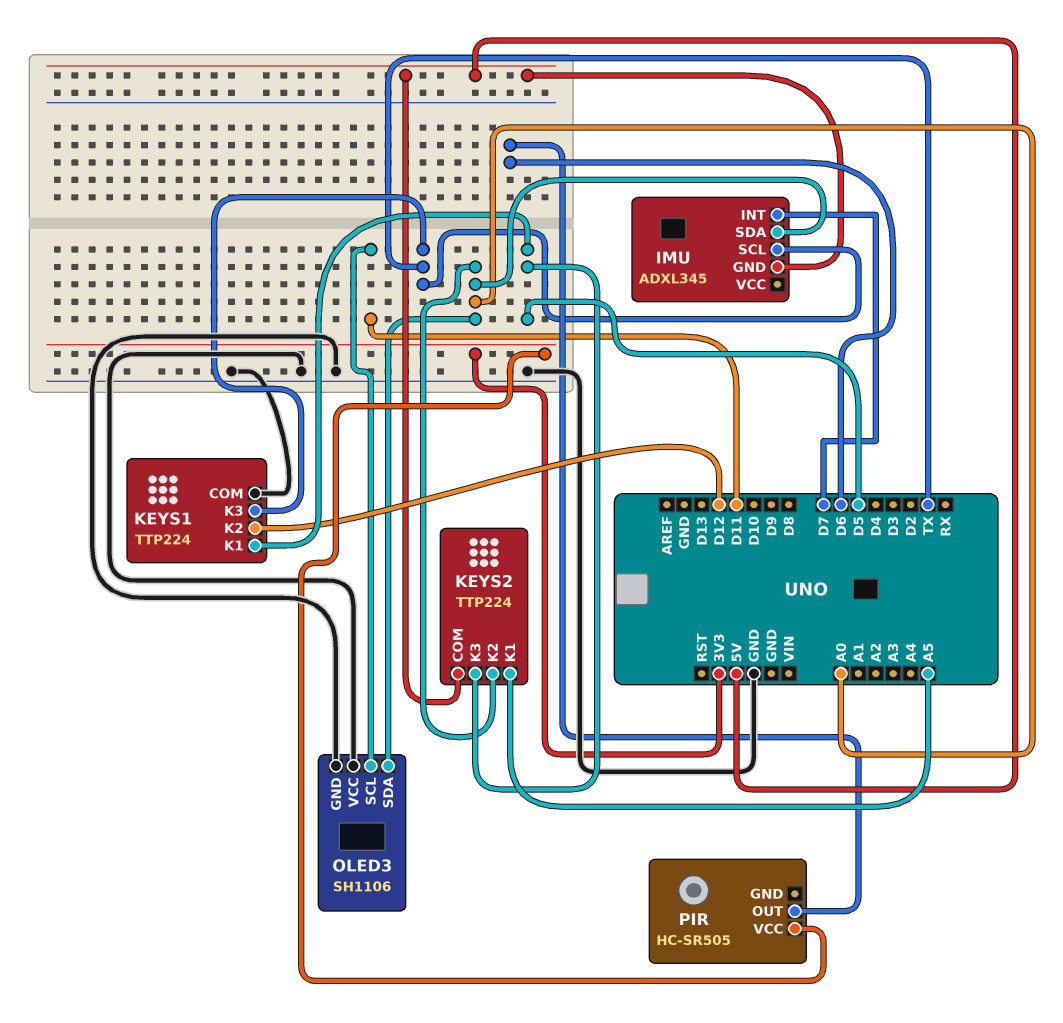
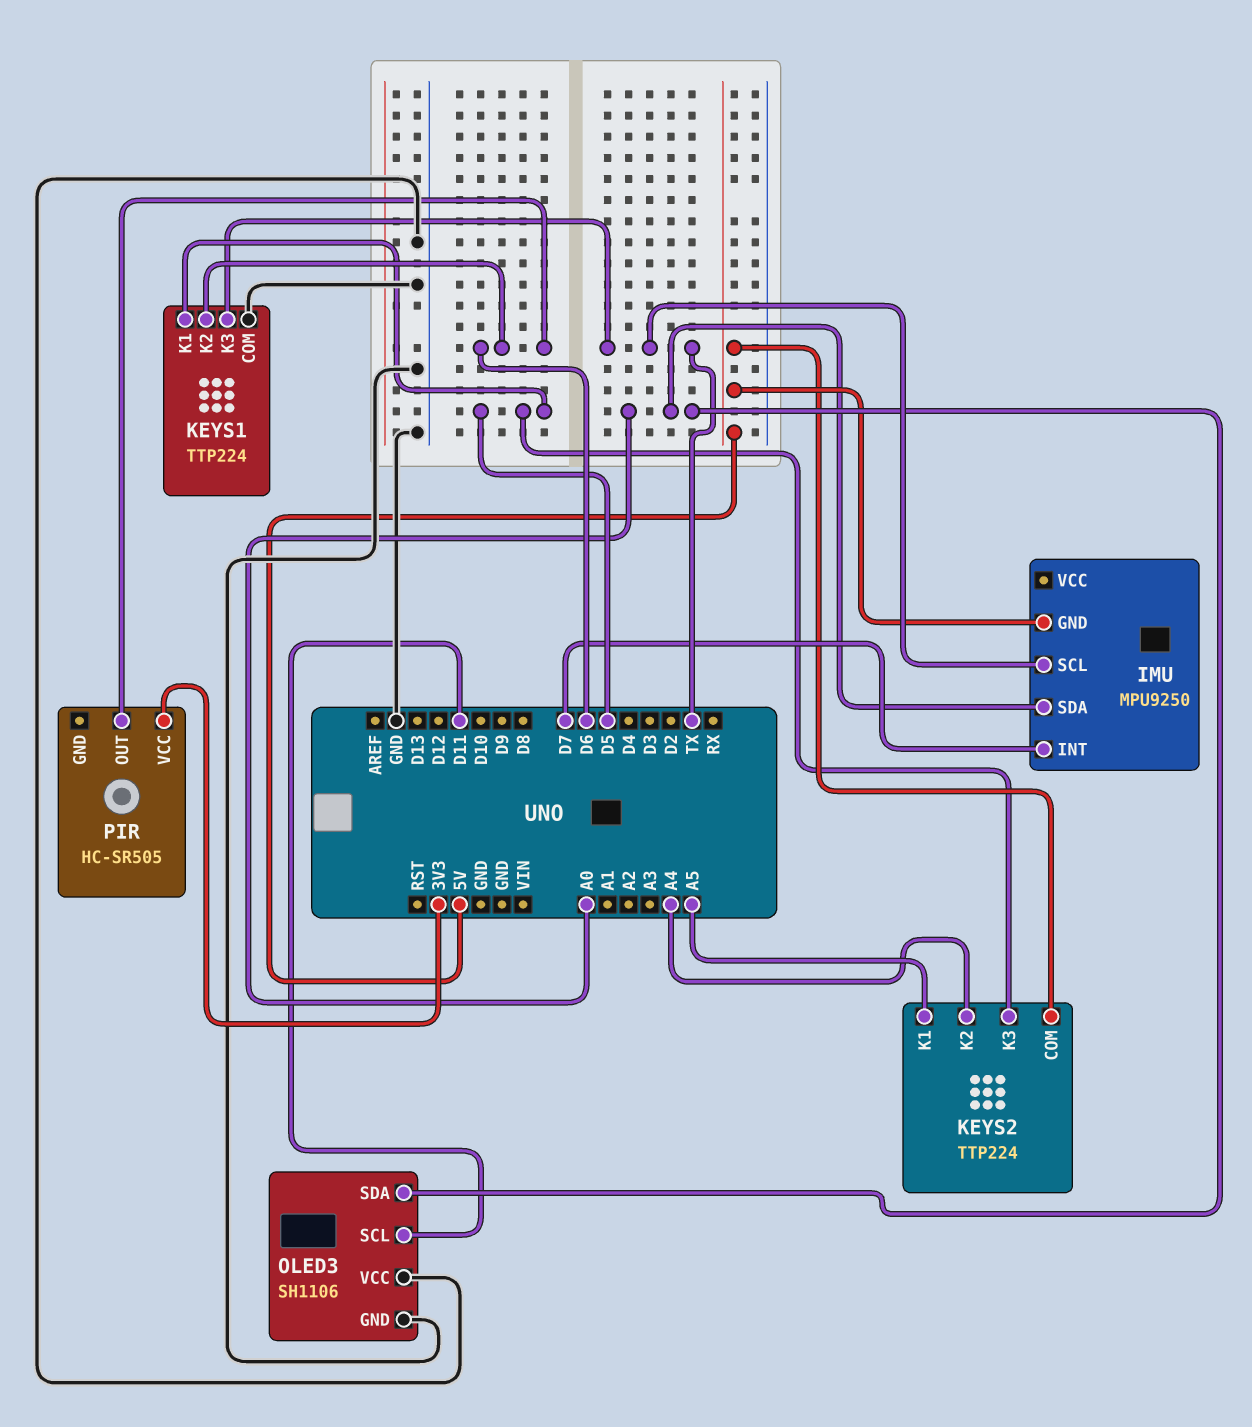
IMU: ADXL345 -> MPU9250
KEYS1 pin K2: D12 -> D6
KEYS2 pin K2: A0 -> A4

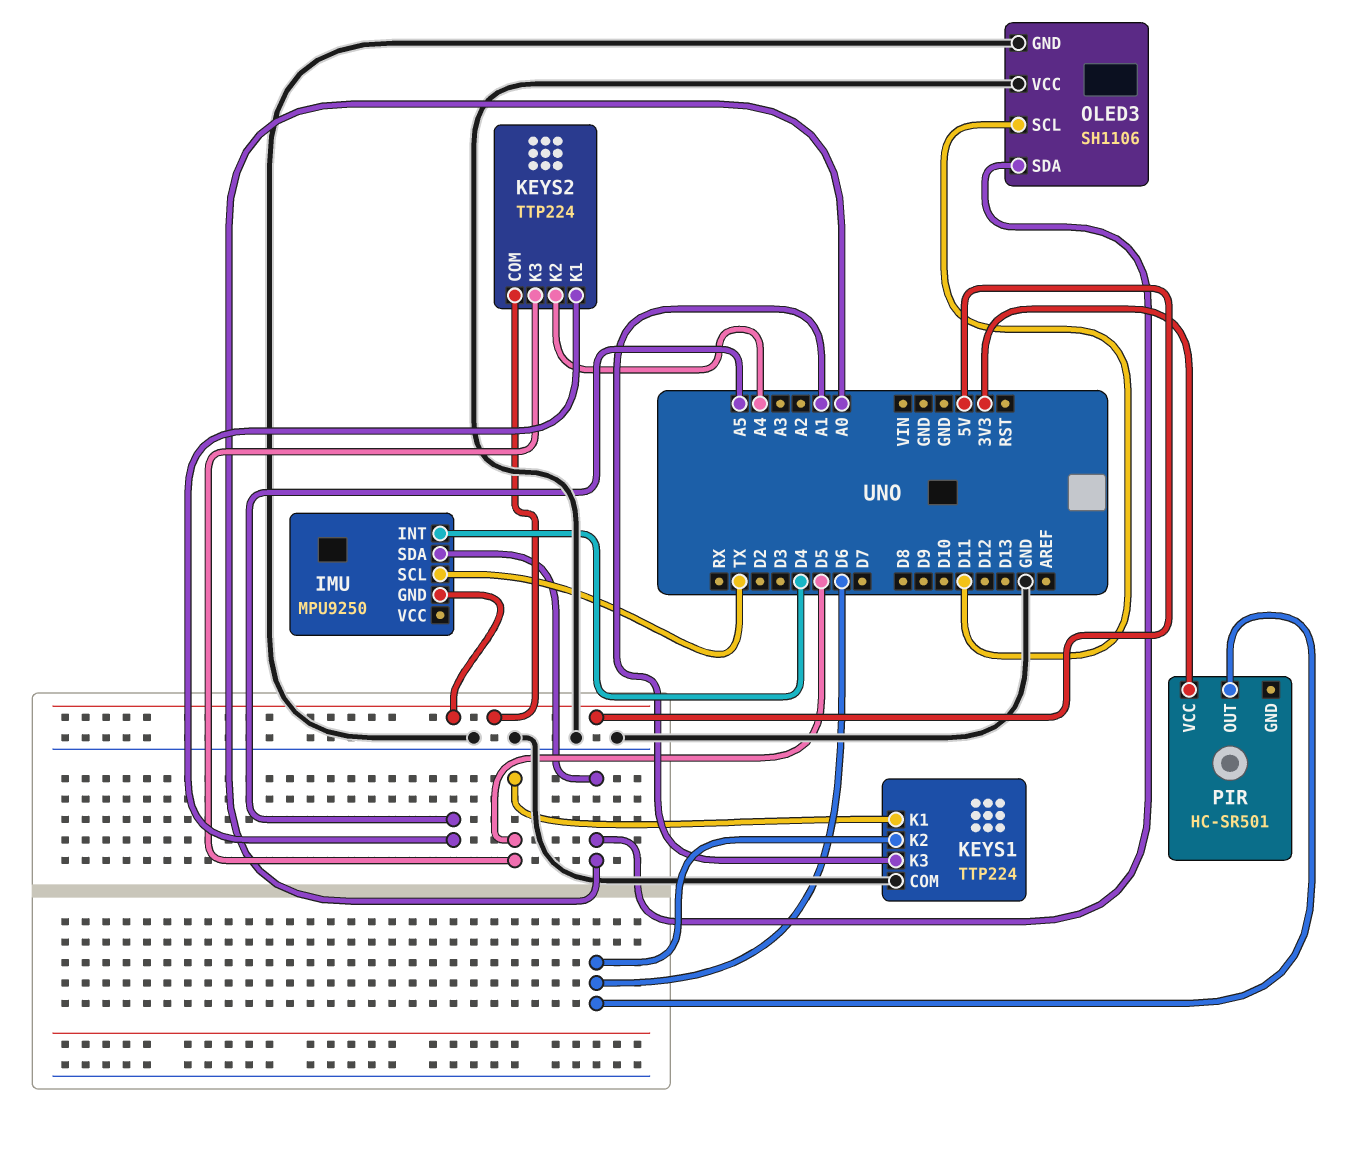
IMU pin INT: D7 -> D4
KEYS1 pin K3: TX -> A1
PIR: HC-SR505 -> HC-SR501

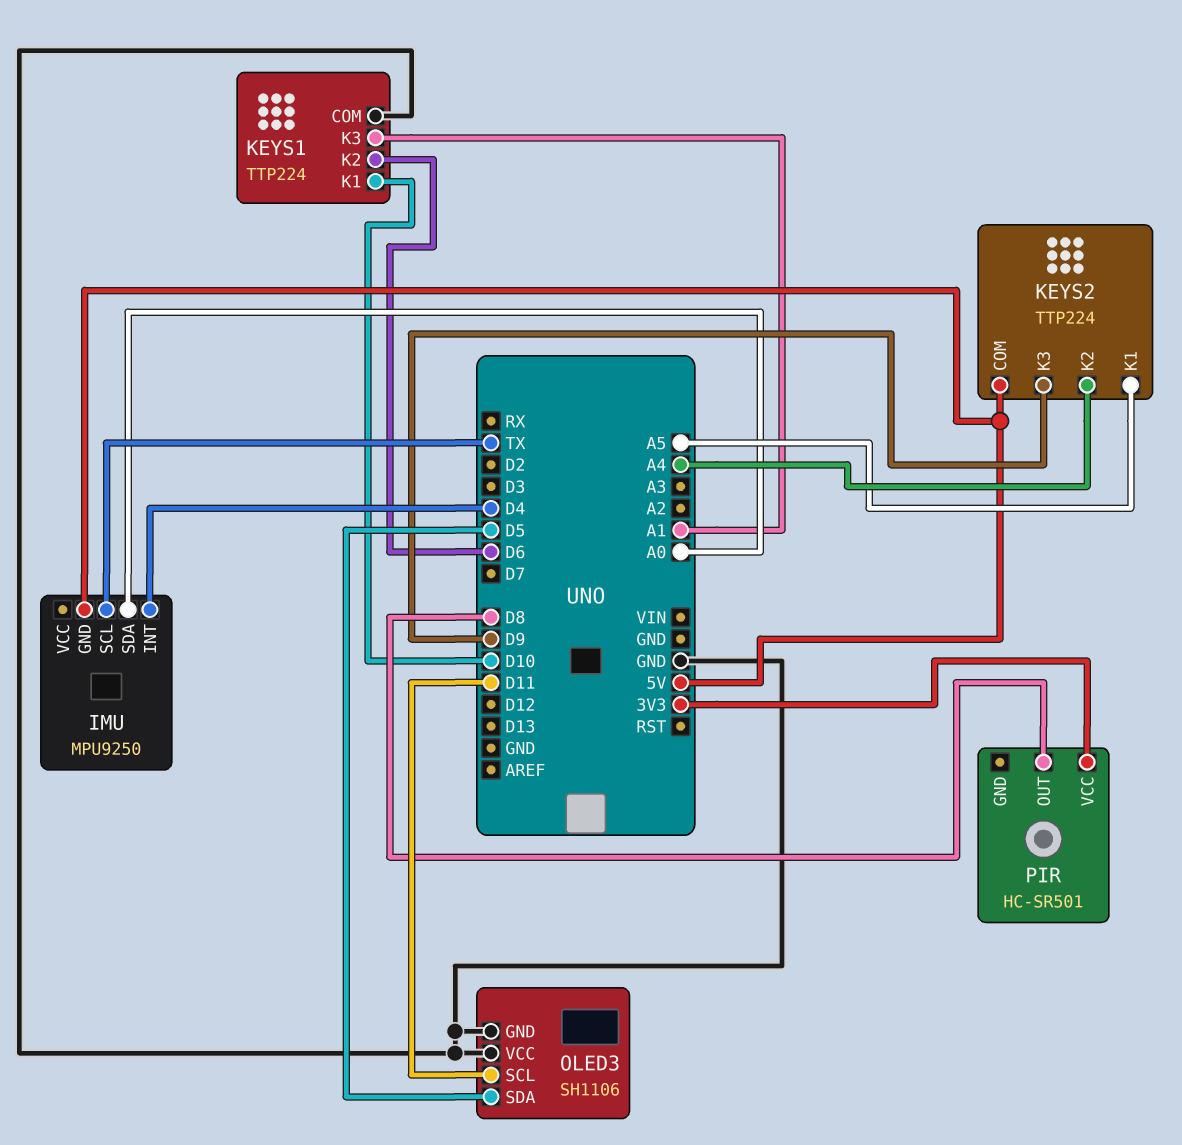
KEYS1 pin K1: D5 -> D10
KEYS2 pin K3: D5 -> D9
OLED3 pin SDA: A0 -> D5
PIR pin OUT: D6 -> D8

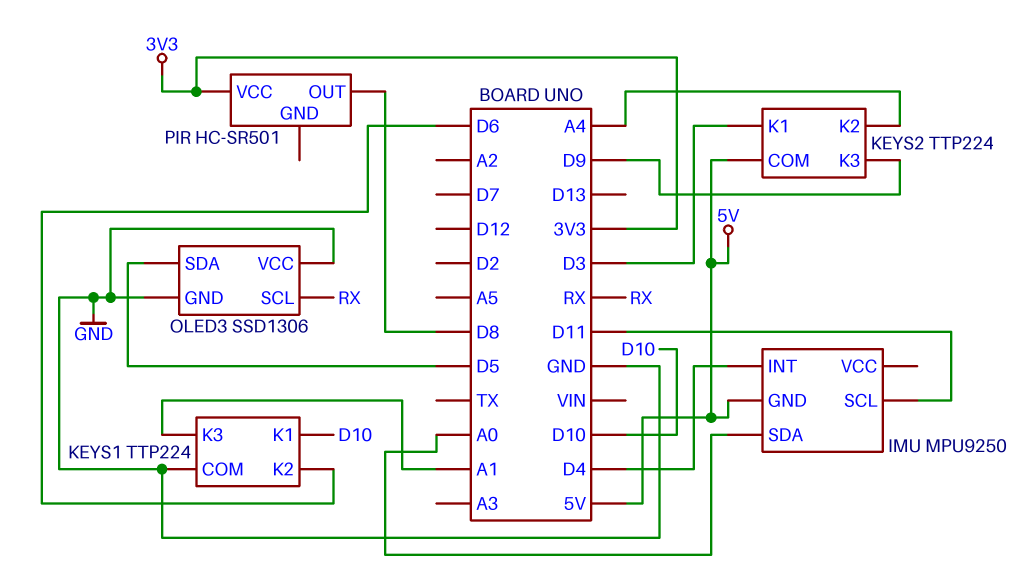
IMU pin SCL: TX -> D11
KEYS2 pin K1: A5 -> D3
OLED3: SH1106 -> SSD1306
OLED3 pin SCL: D11 -> RX

